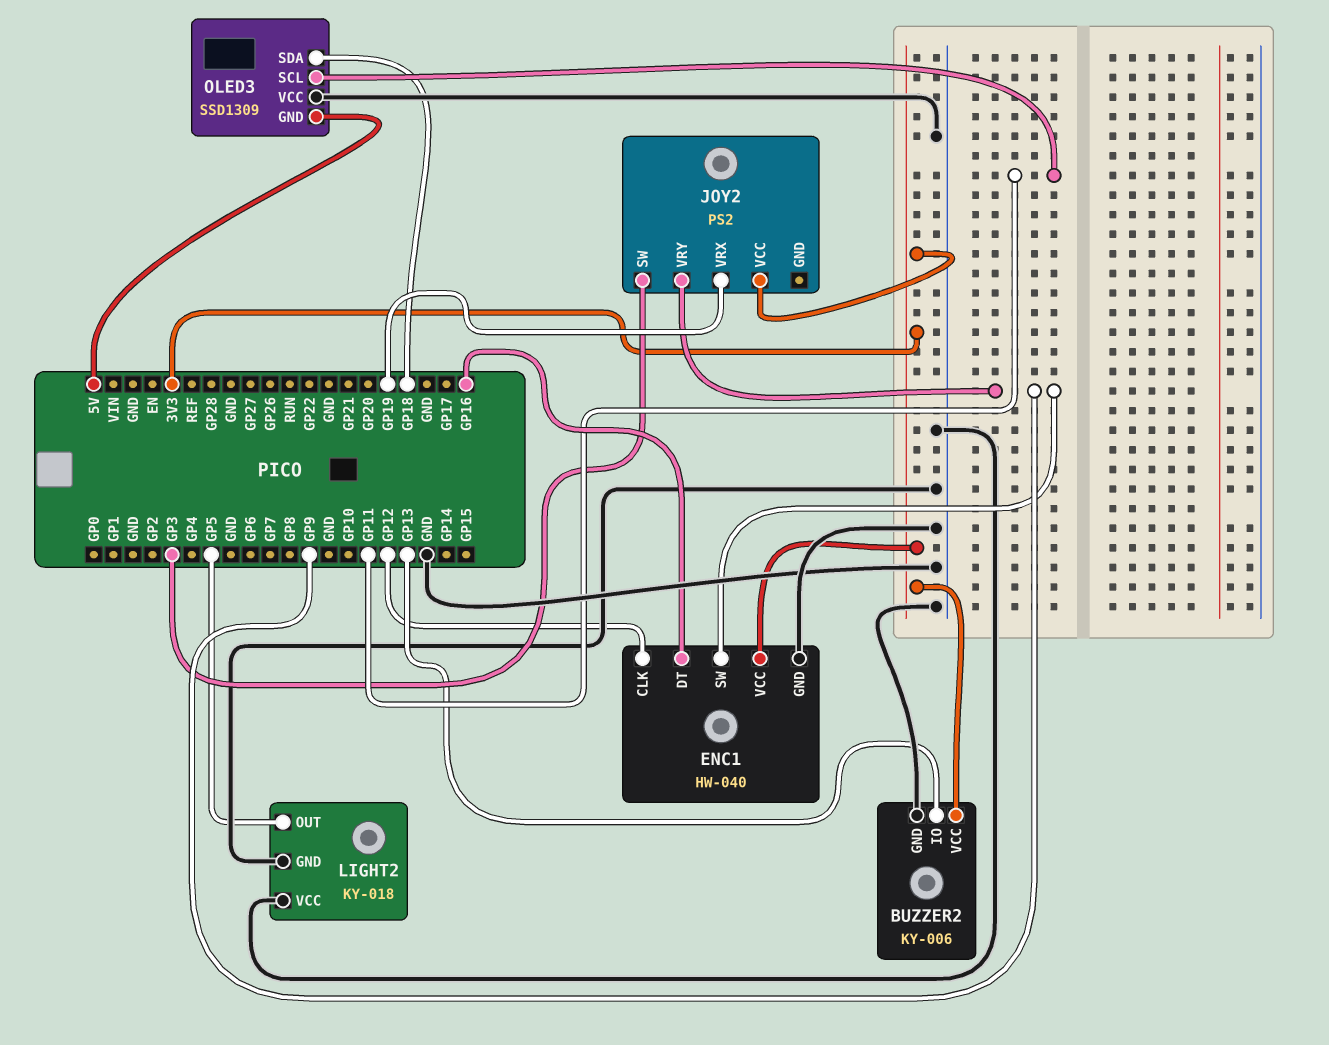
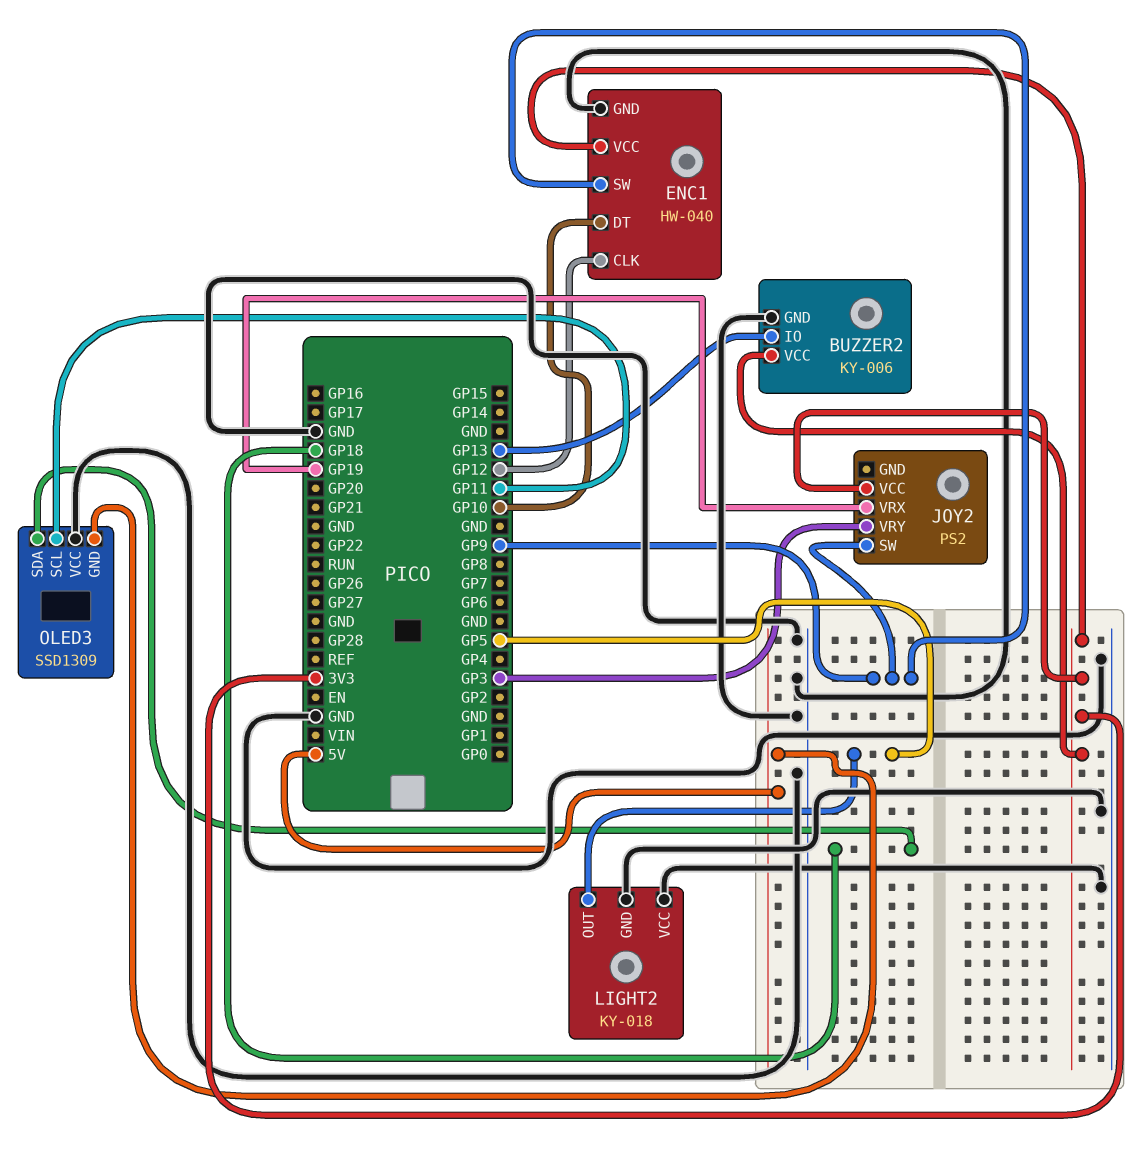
ENC1 pin DT: GP16 -> GP10
JOY2 pin SW: GP3 -> GP9
JOY2 pin VRY: GP9 -> GP3

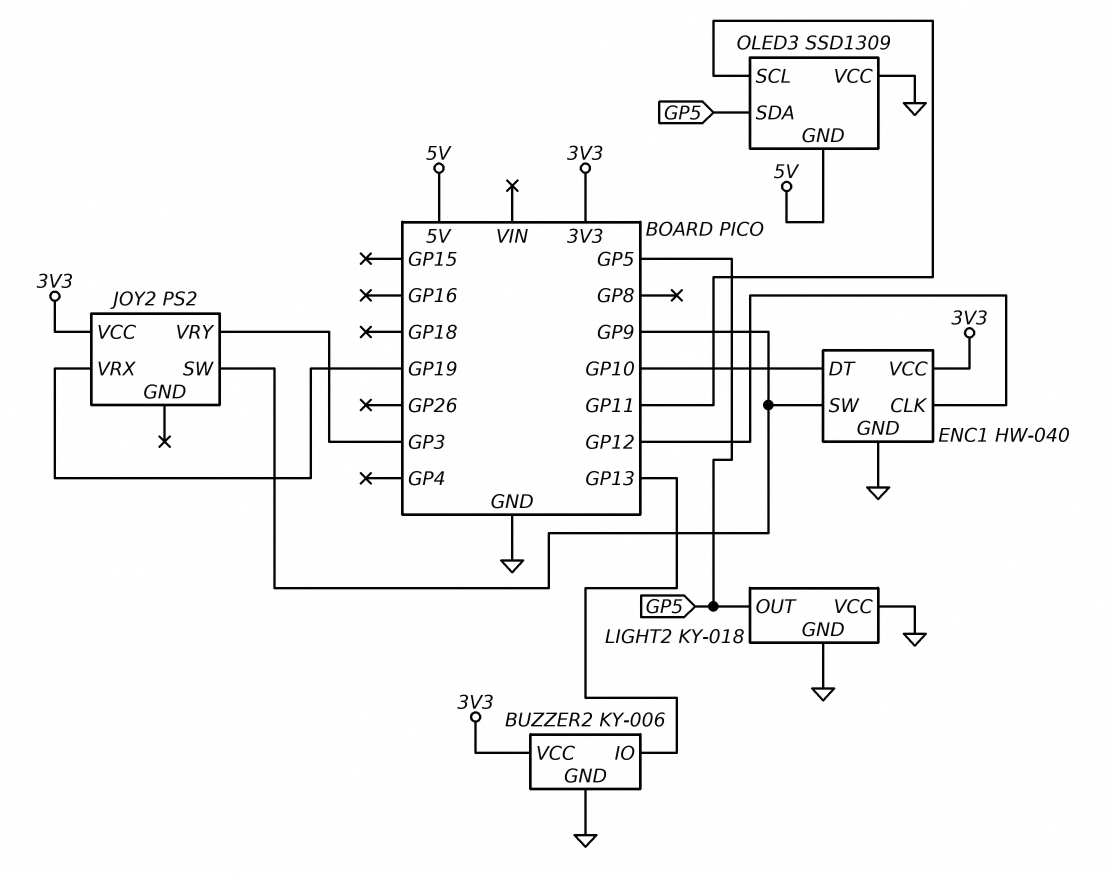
OLED3 pin SDA: GP18 -> GP5

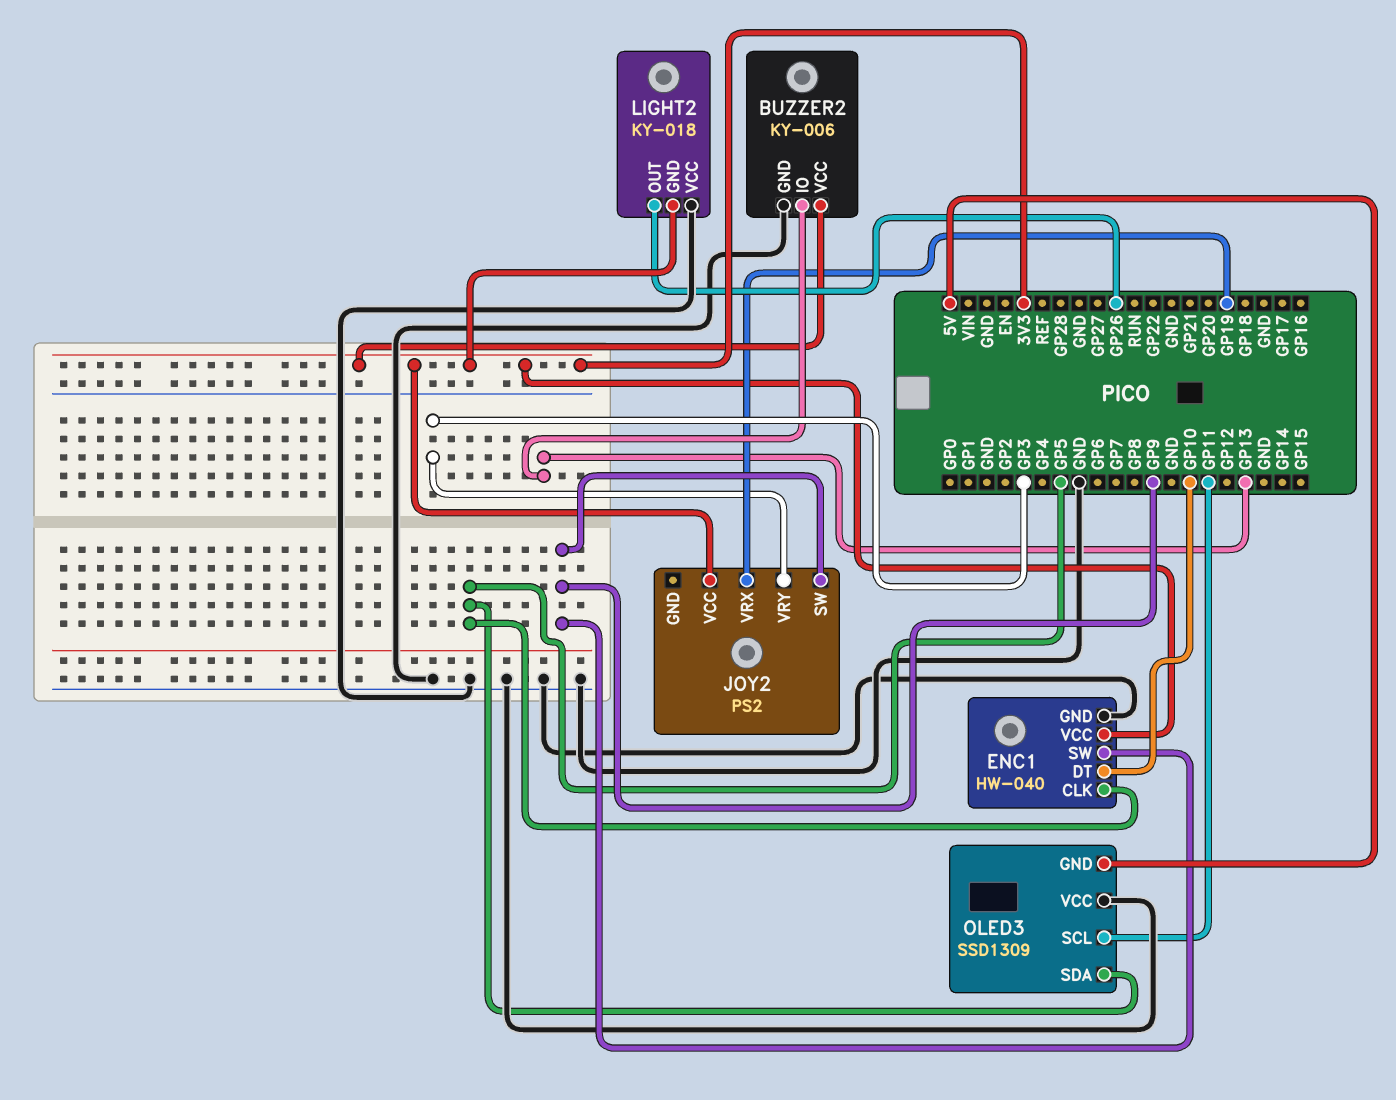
ENC1 pin CLK: GP12 -> GP5
LIGHT2 pin GND: GND -> 3V3
LIGHT2 pin OUT: GP5 -> GP26

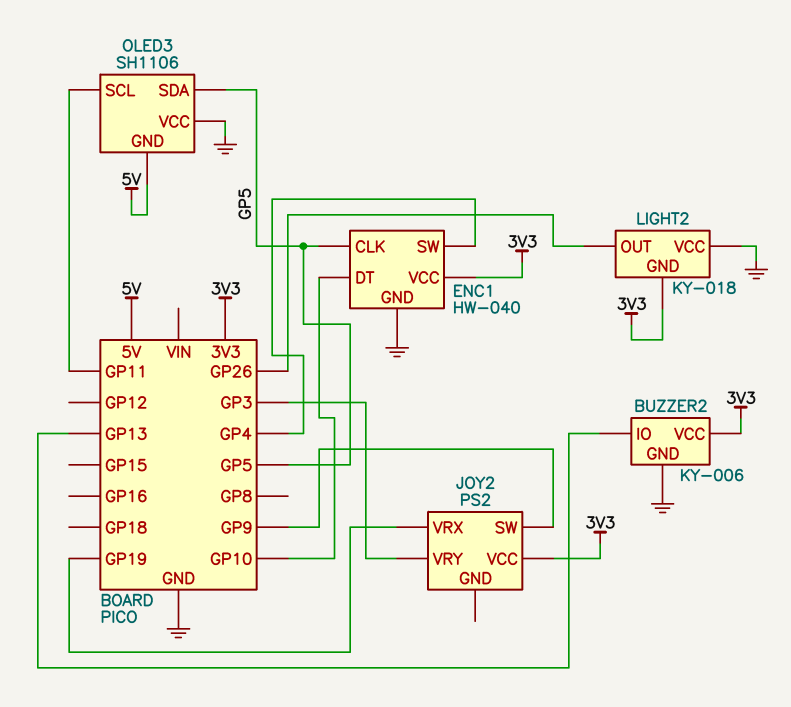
ENC1 pin SW: GP9 -> GP4
OLED3: SSD1309 -> SH1106

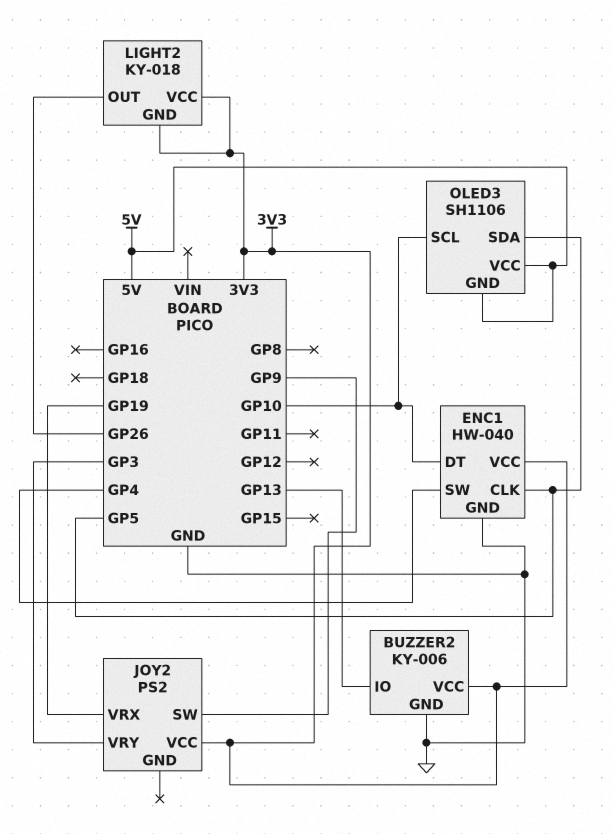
LIGHT2 pin VCC: GND -> 3V3
OLED3 pin SCL: GP11 -> GP10
OLED3 pin VCC: GND -> 5V

